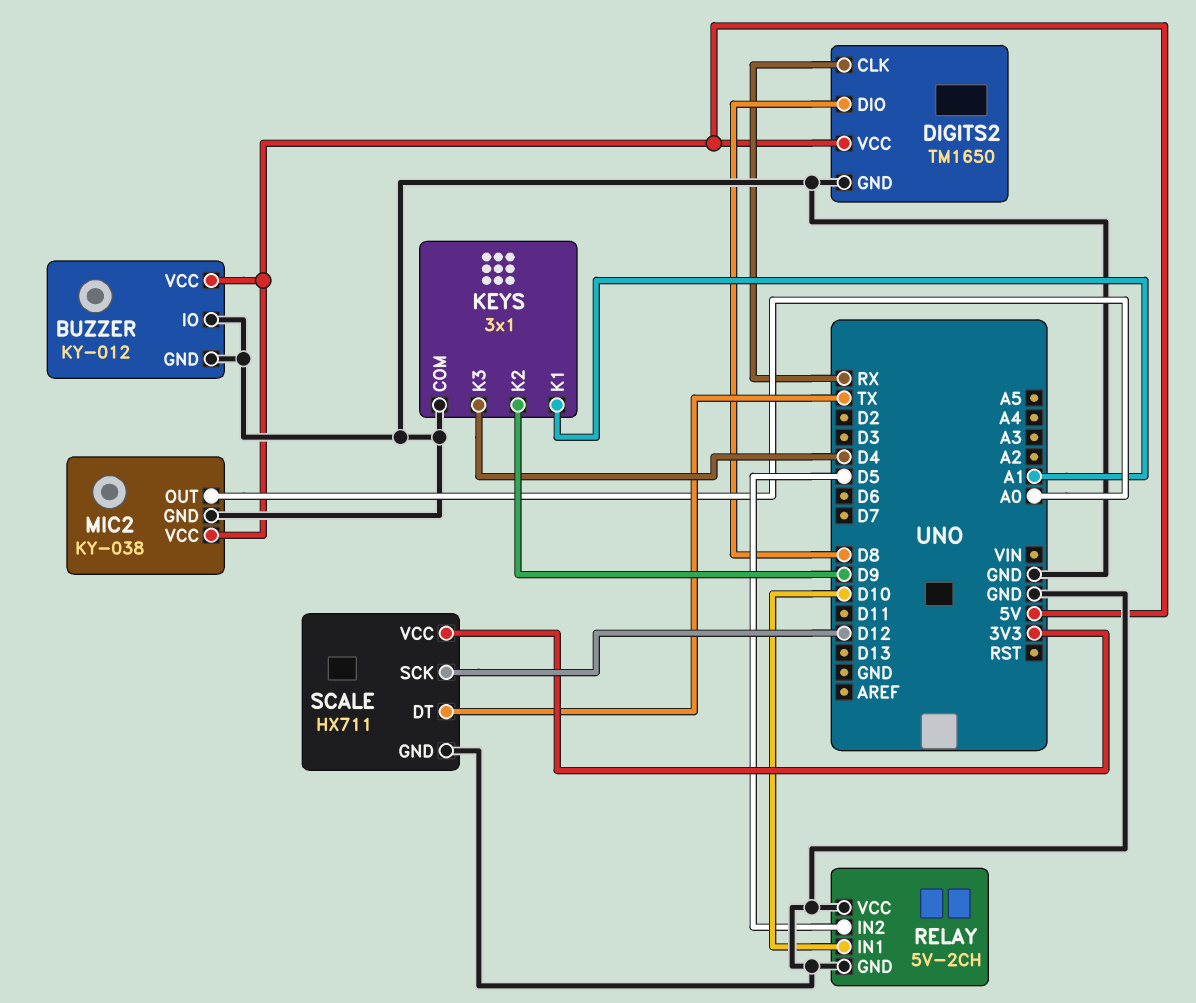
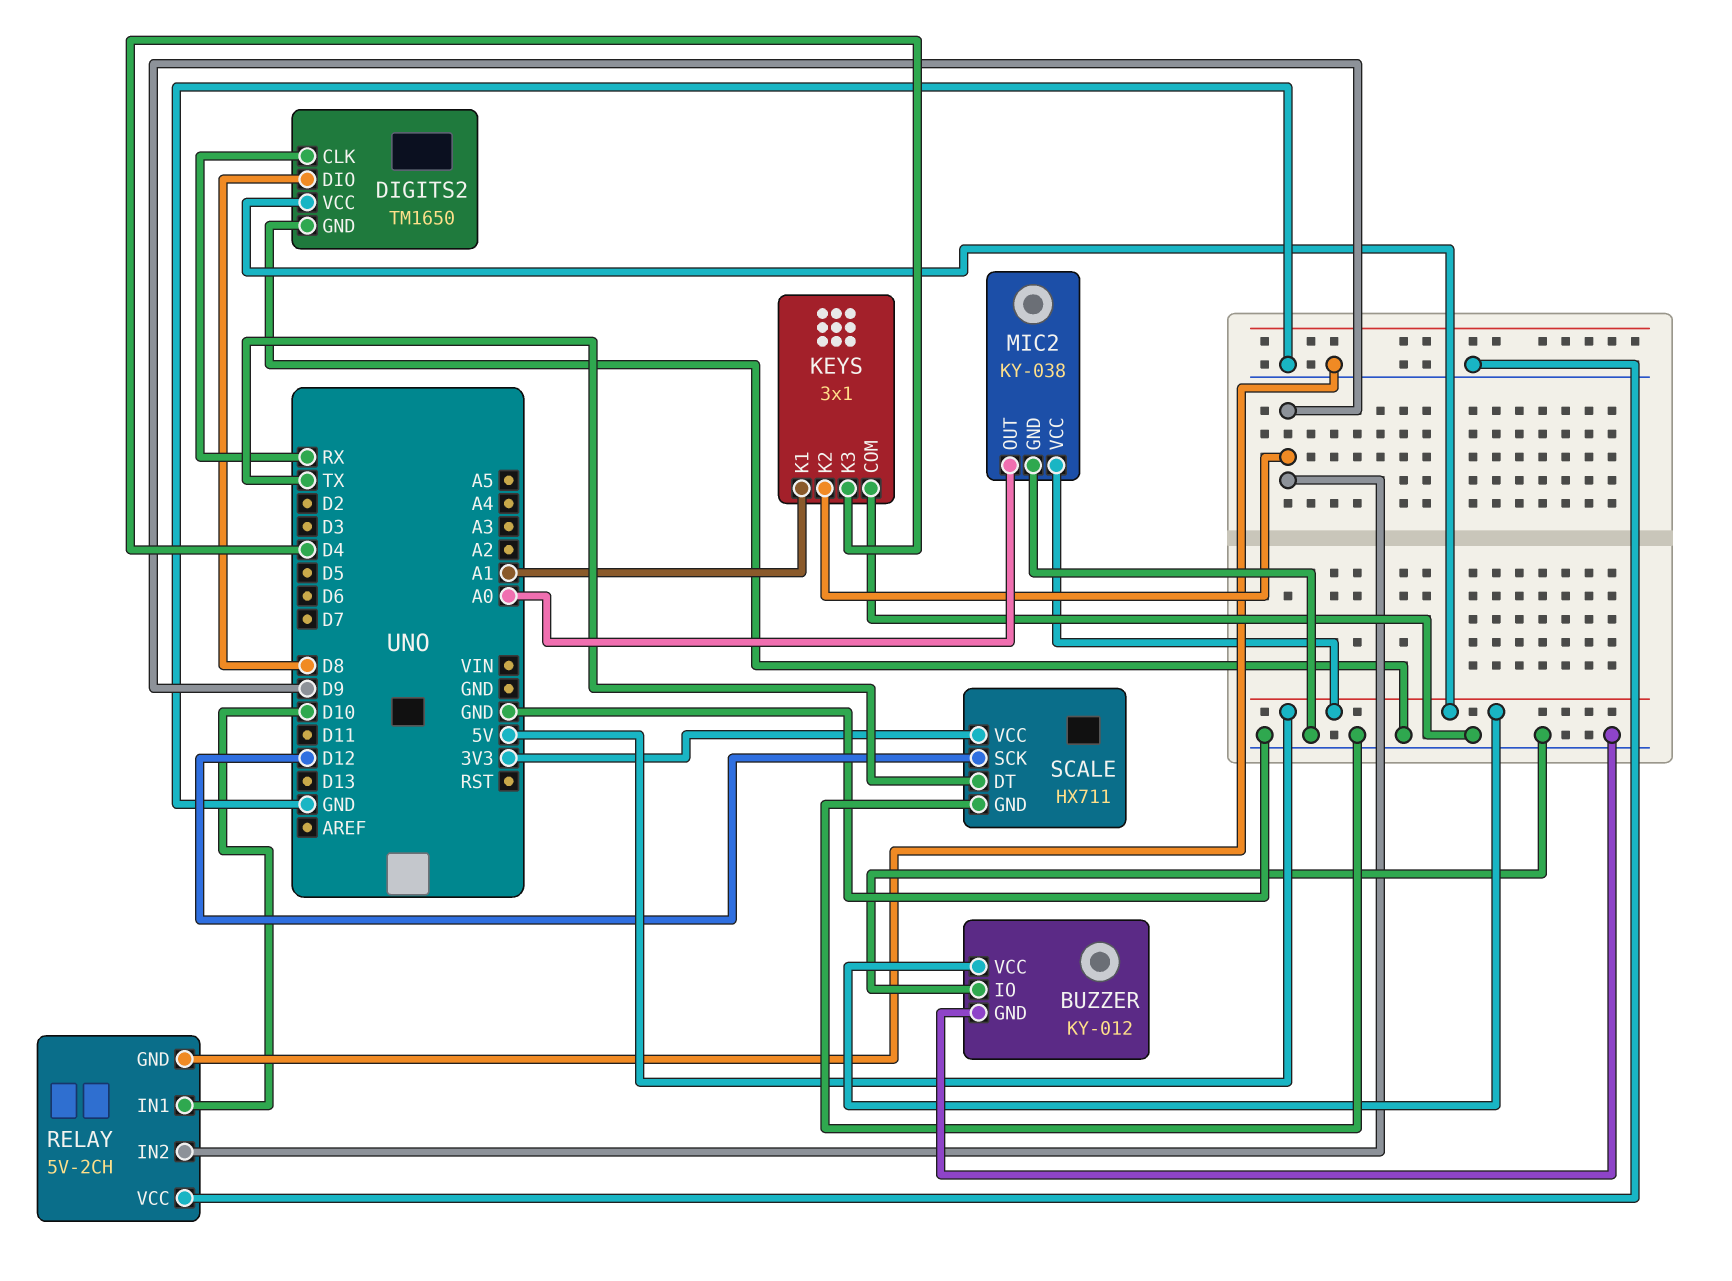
RELAY pin IN2: D5 -> D9

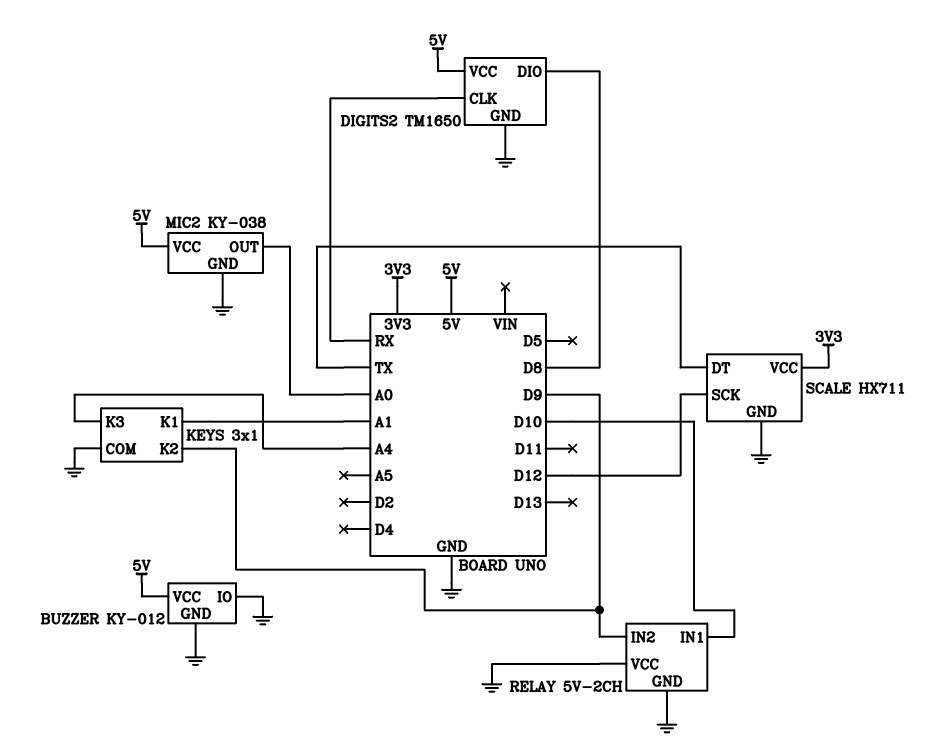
KEYS pin K3: D4 -> A4

